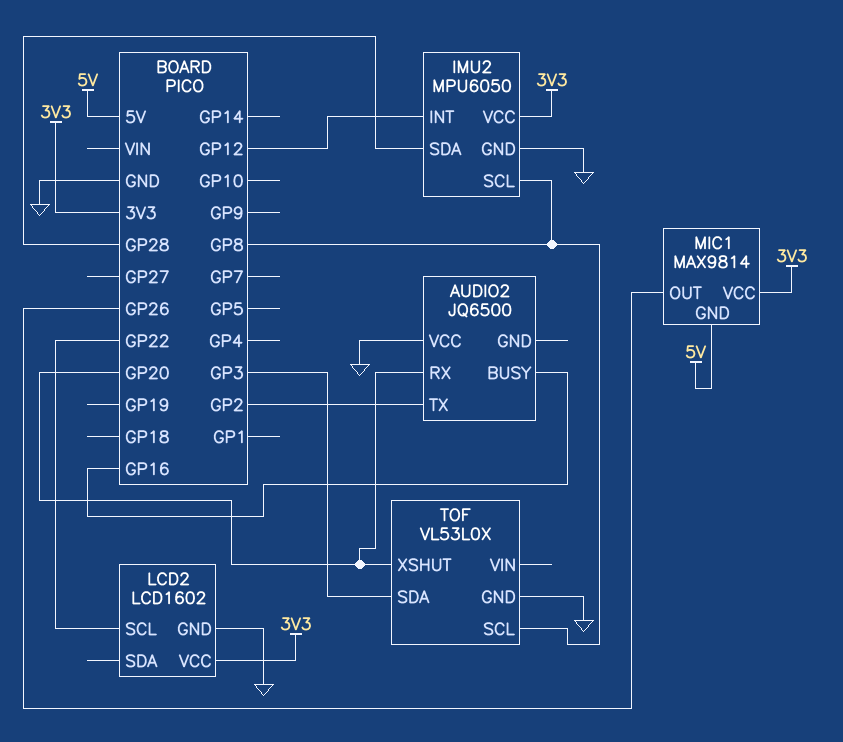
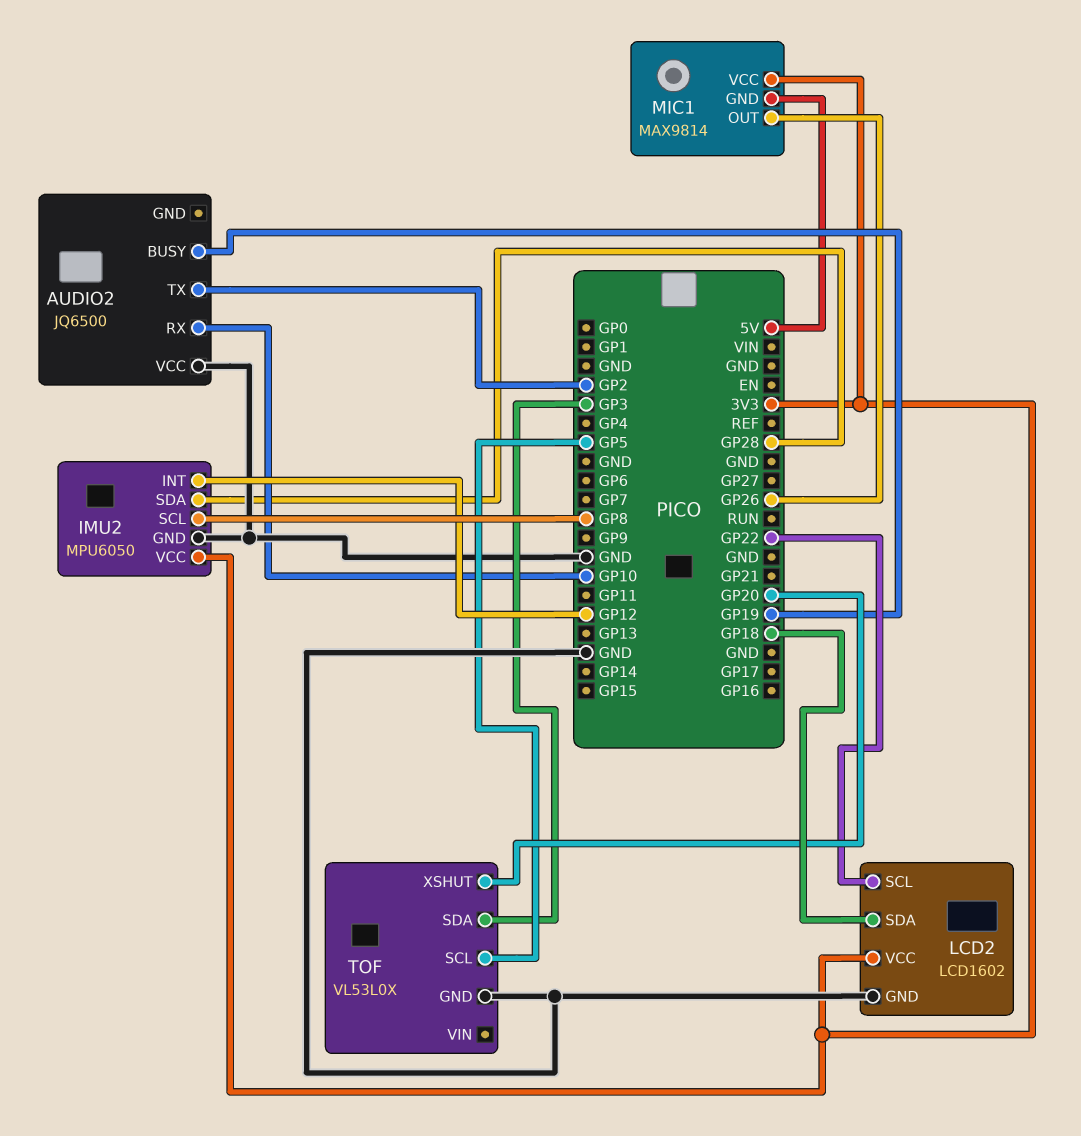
AUDIO2 pin BUSY: GP16 -> GP19
AUDIO2 pin RX: GP20 -> GP10
LCD2 pin SDA: none -> GP18
TOF pin SCL: GP8 -> GP5

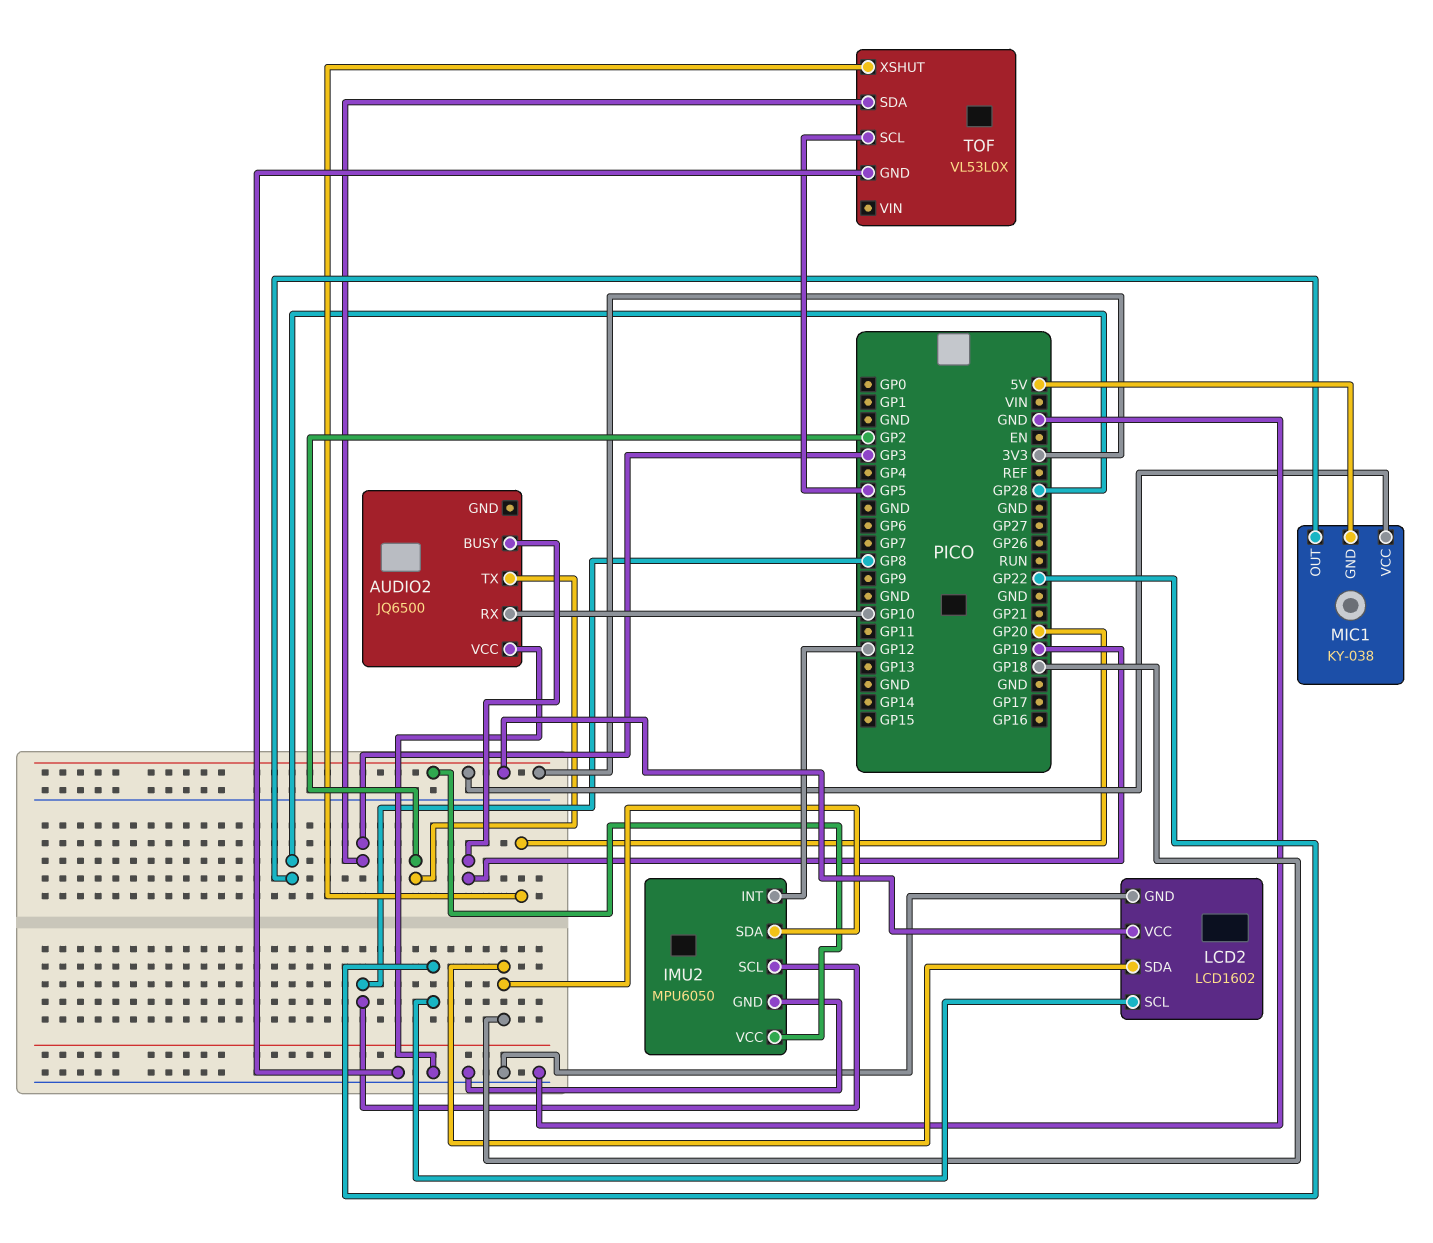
IMU2 pin SDA: GP28 -> GP18
MIC1: MAX9814 -> KY-038
MIC1 pin OUT: GP26 -> GP28

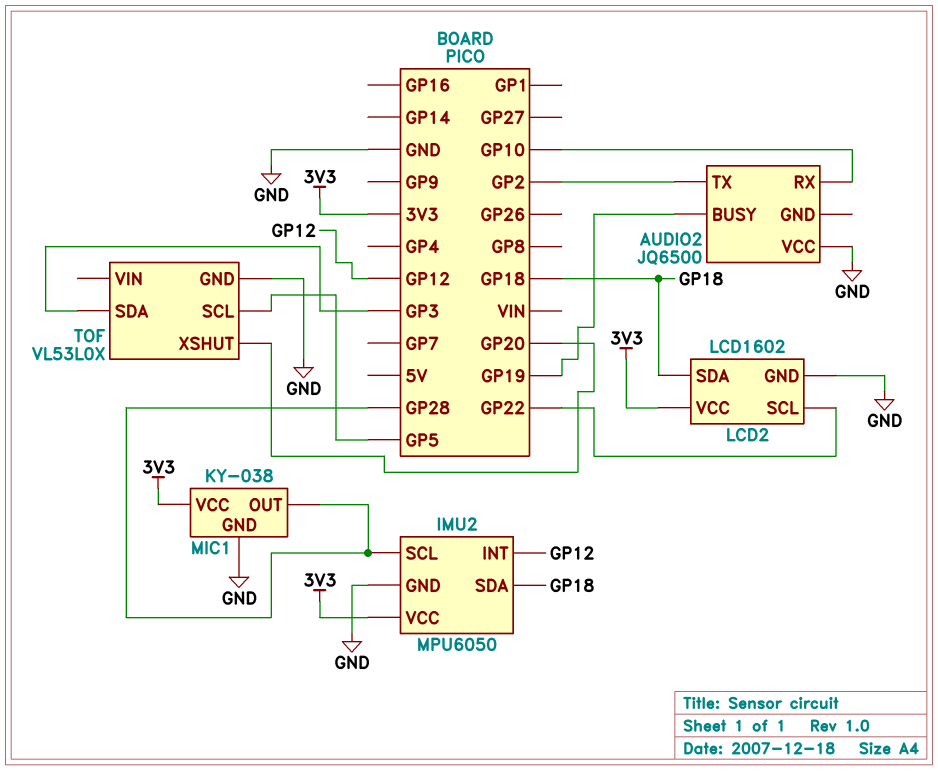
IMU2 pin SCL: GP8 -> GP28
MIC1 pin GND: 5V -> GND

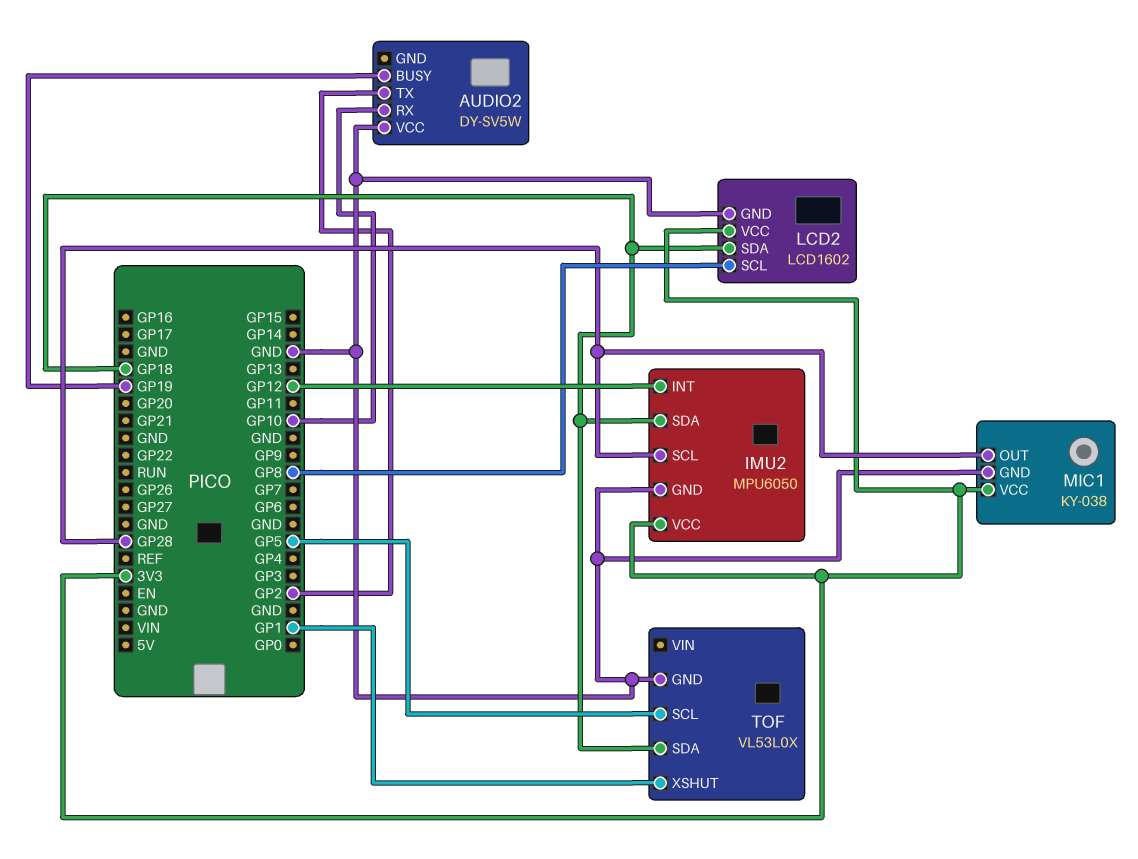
AUDIO2: JQ6500 -> DY-SV5W
LCD2 pin SCL: GP22 -> GP8
TOF pin SDA: GP3 -> GP18
TOF pin XSHUT: GP20 -> GP1

